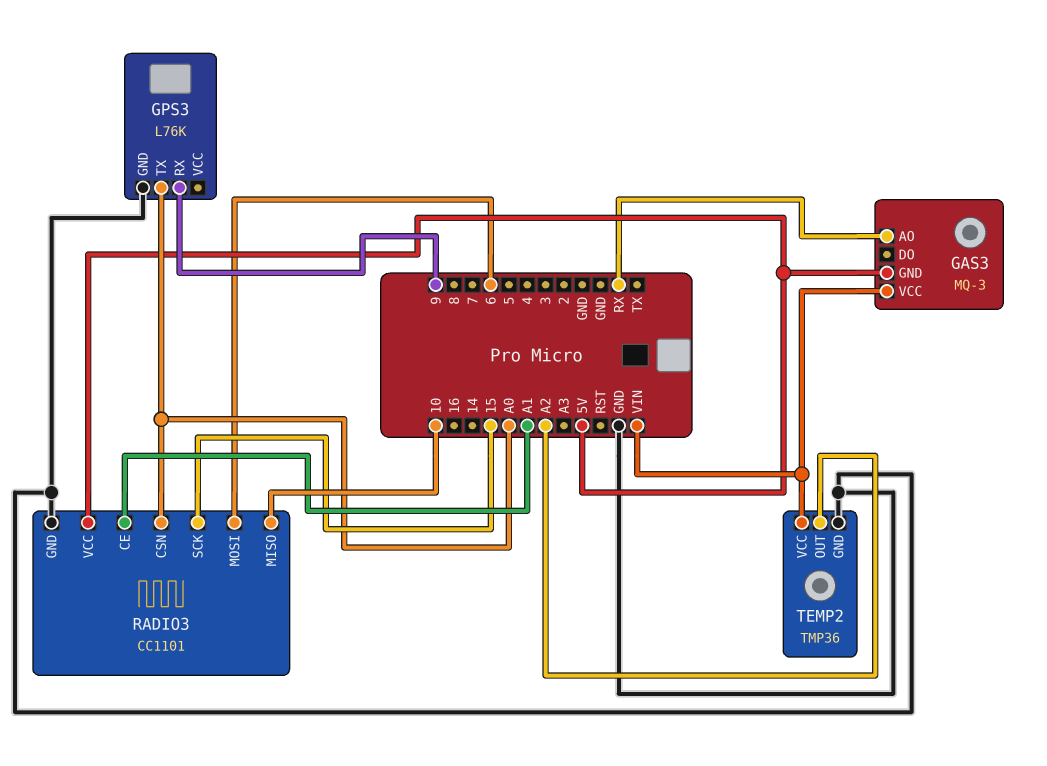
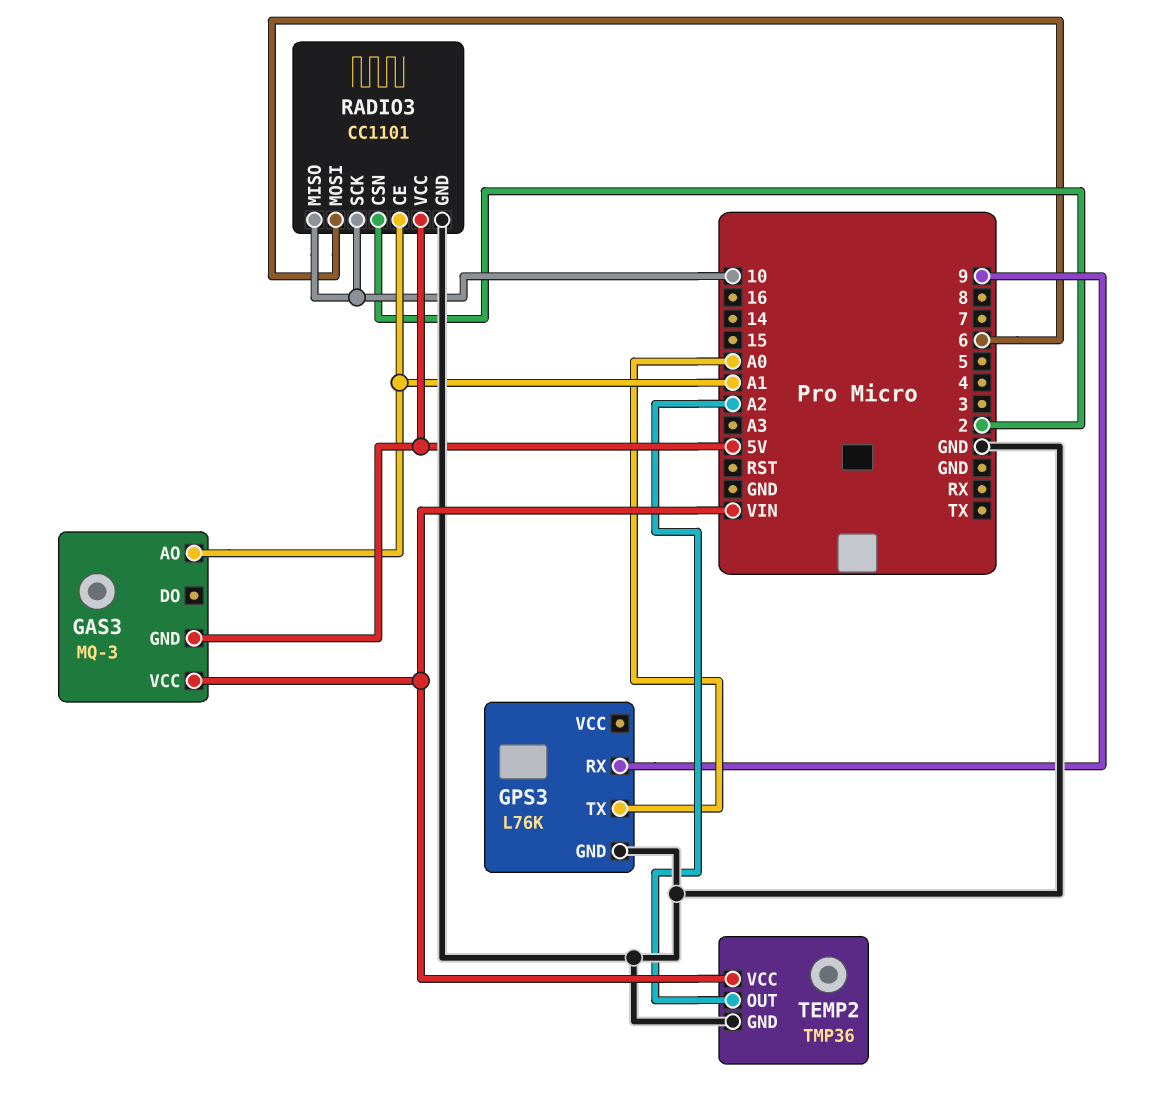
GAS3 pin AO: RX -> A1
RADIO3 pin CSN: A0 -> 2
RADIO3 pin SCK: 15 -> 10

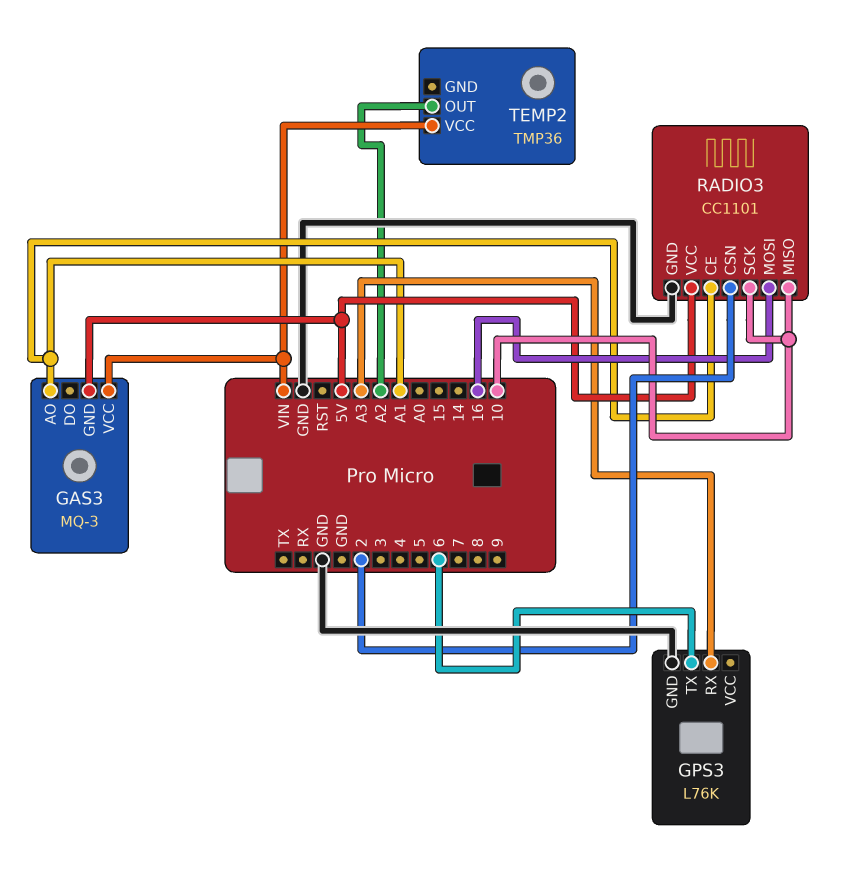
GPS3 pin RX: 9 -> A3
GPS3 pin TX: A0 -> 6
RADIO3 pin MOSI: 6 -> 16
TEMP2 pin GND: GND -> none

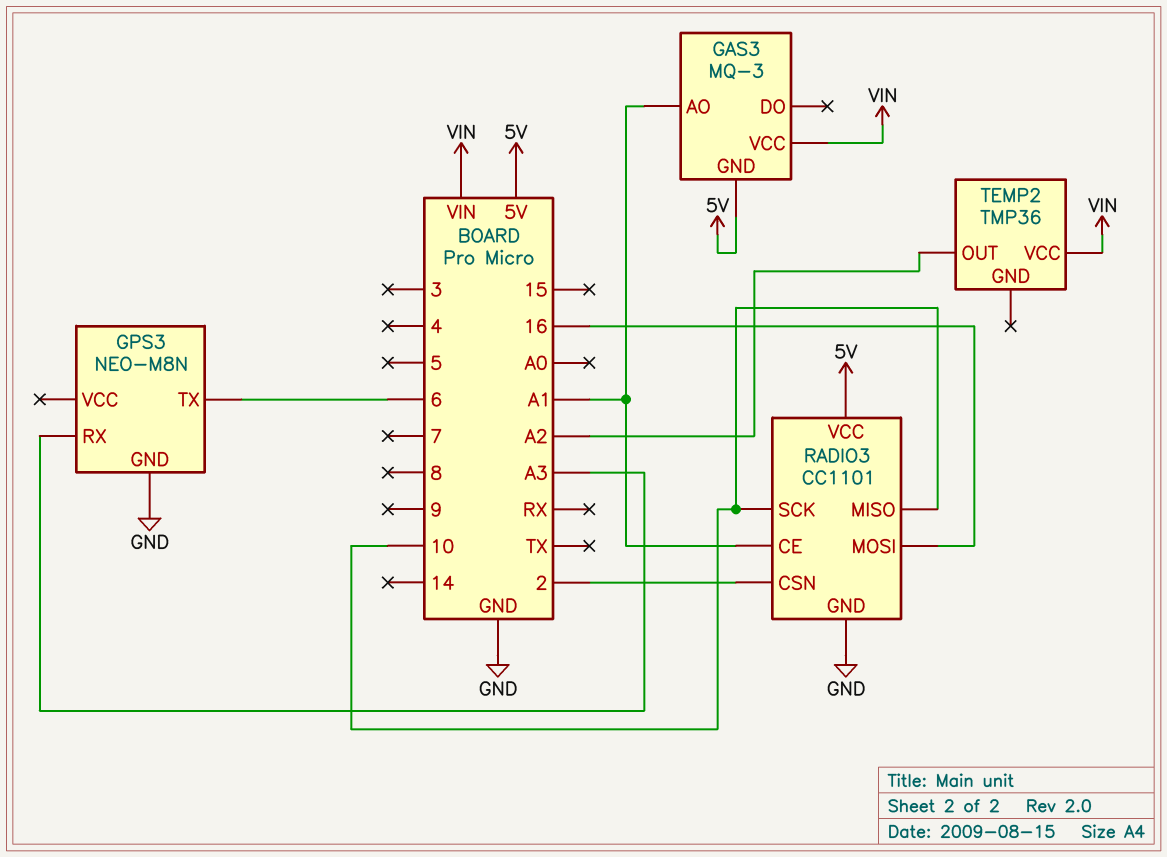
GPS3: L76K -> NEO-M8N

